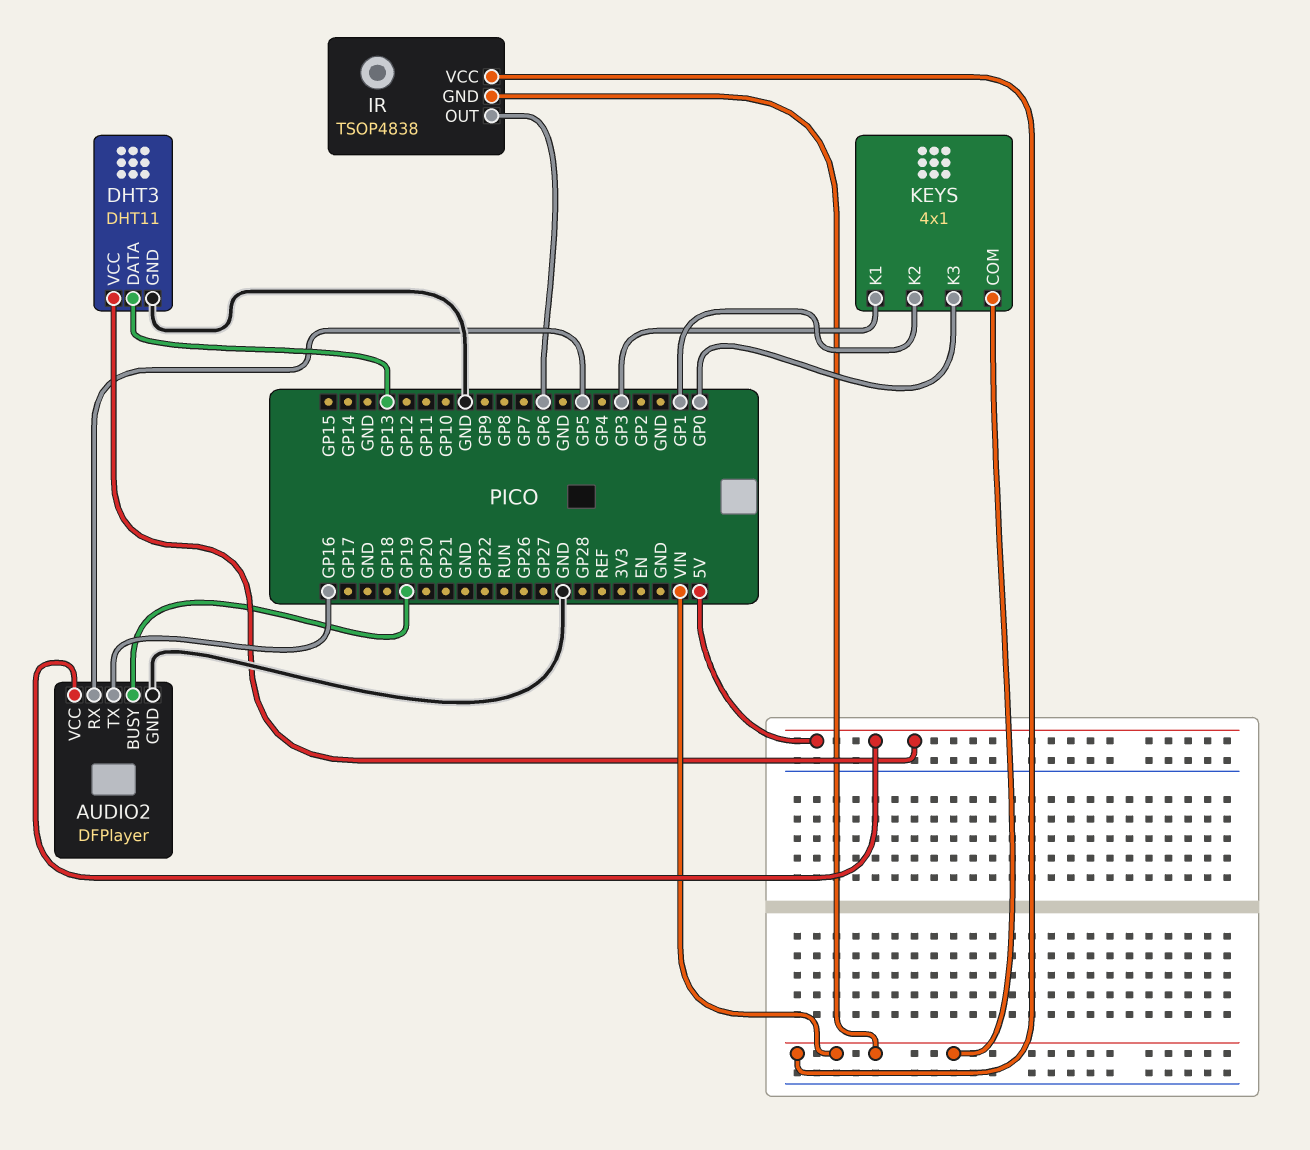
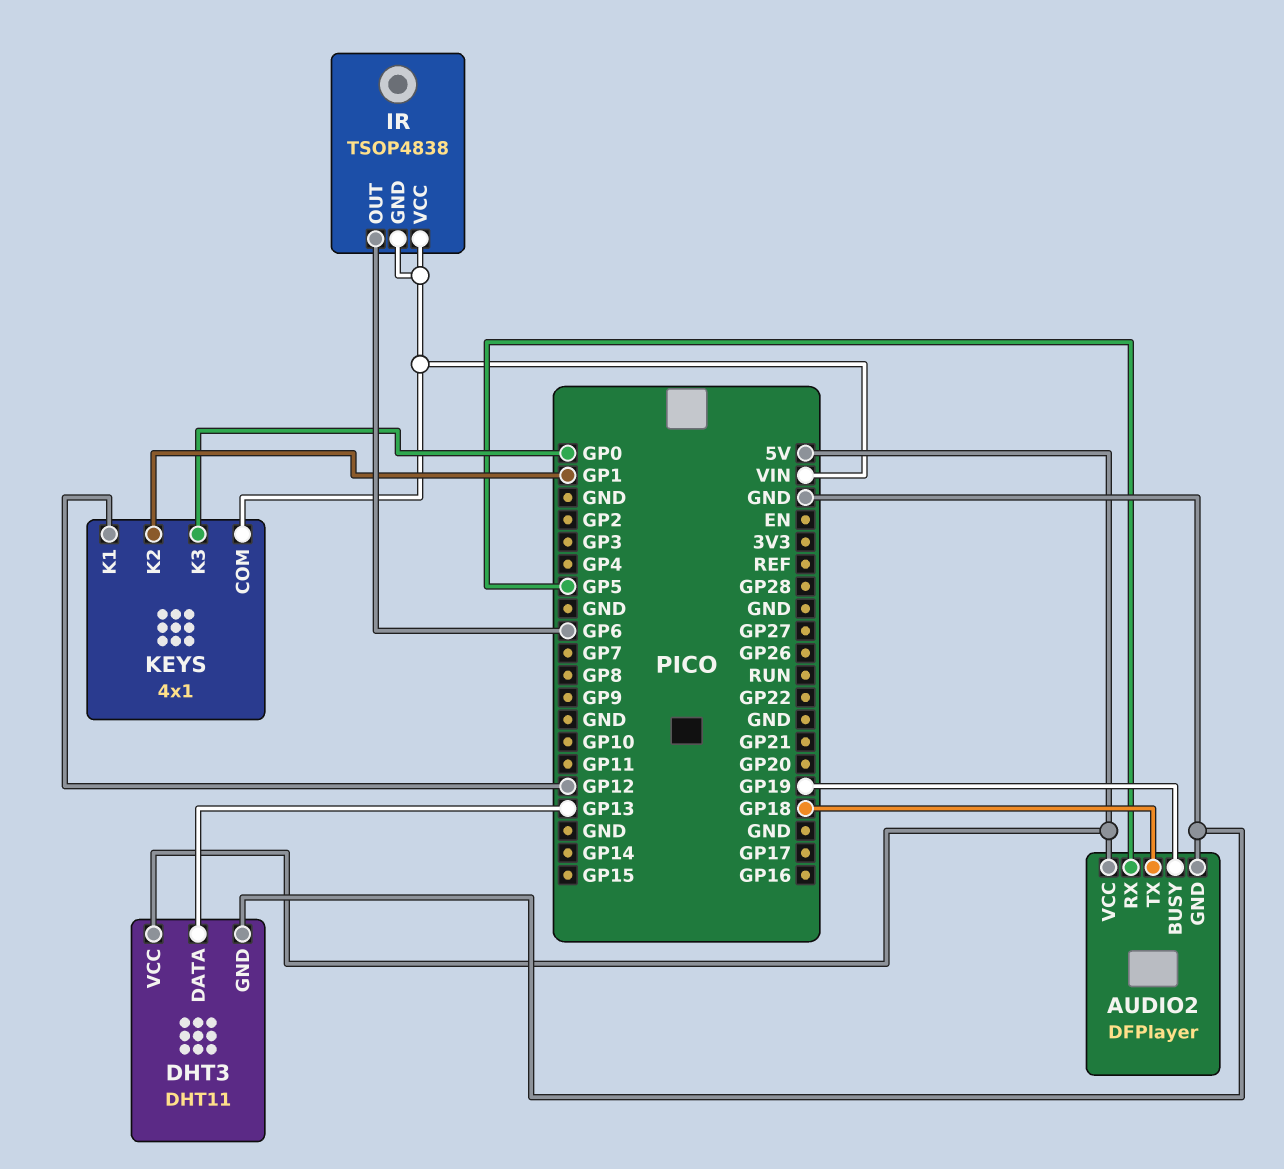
AUDIO2 pin TX: GP16 -> GP18
KEYS pin K1: GP3 -> GP12

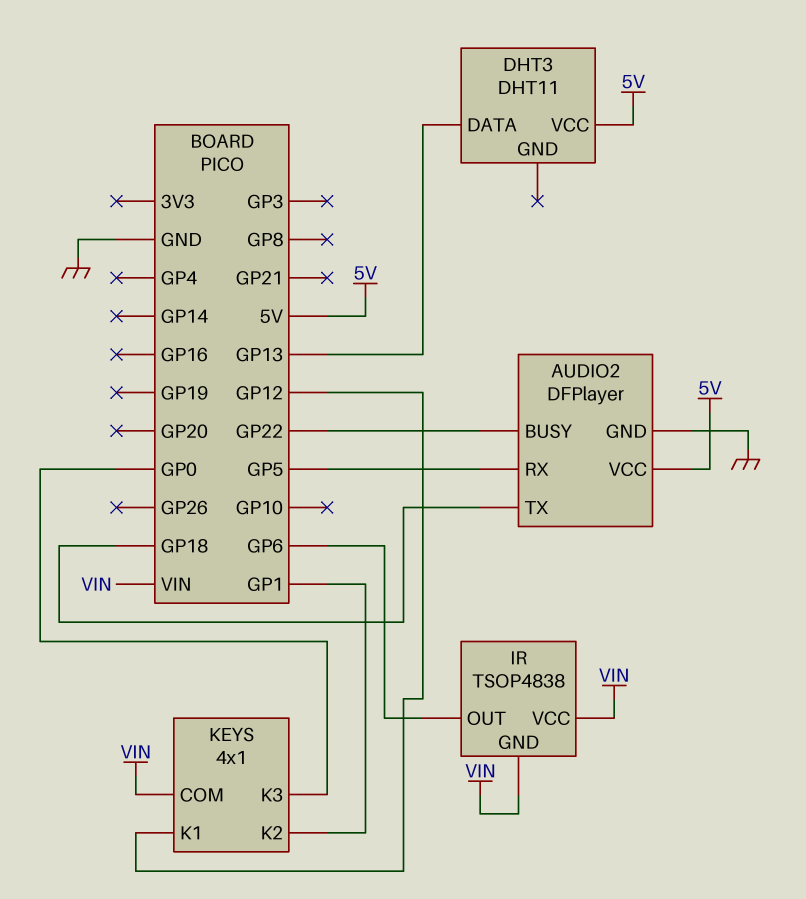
AUDIO2 pin BUSY: GP19 -> GP22
DHT3 pin GND: GND -> none

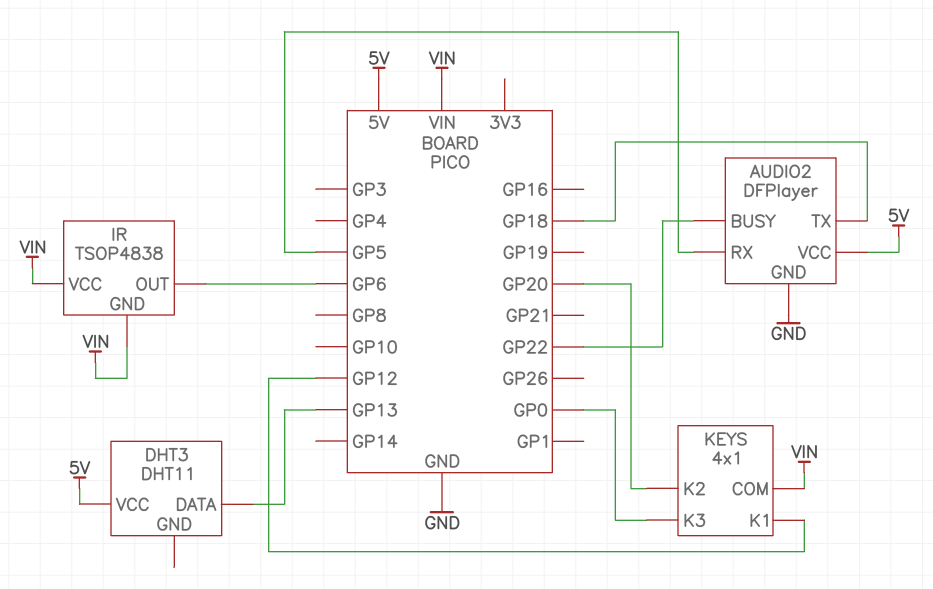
KEYS pin K2: GP1 -> GP20

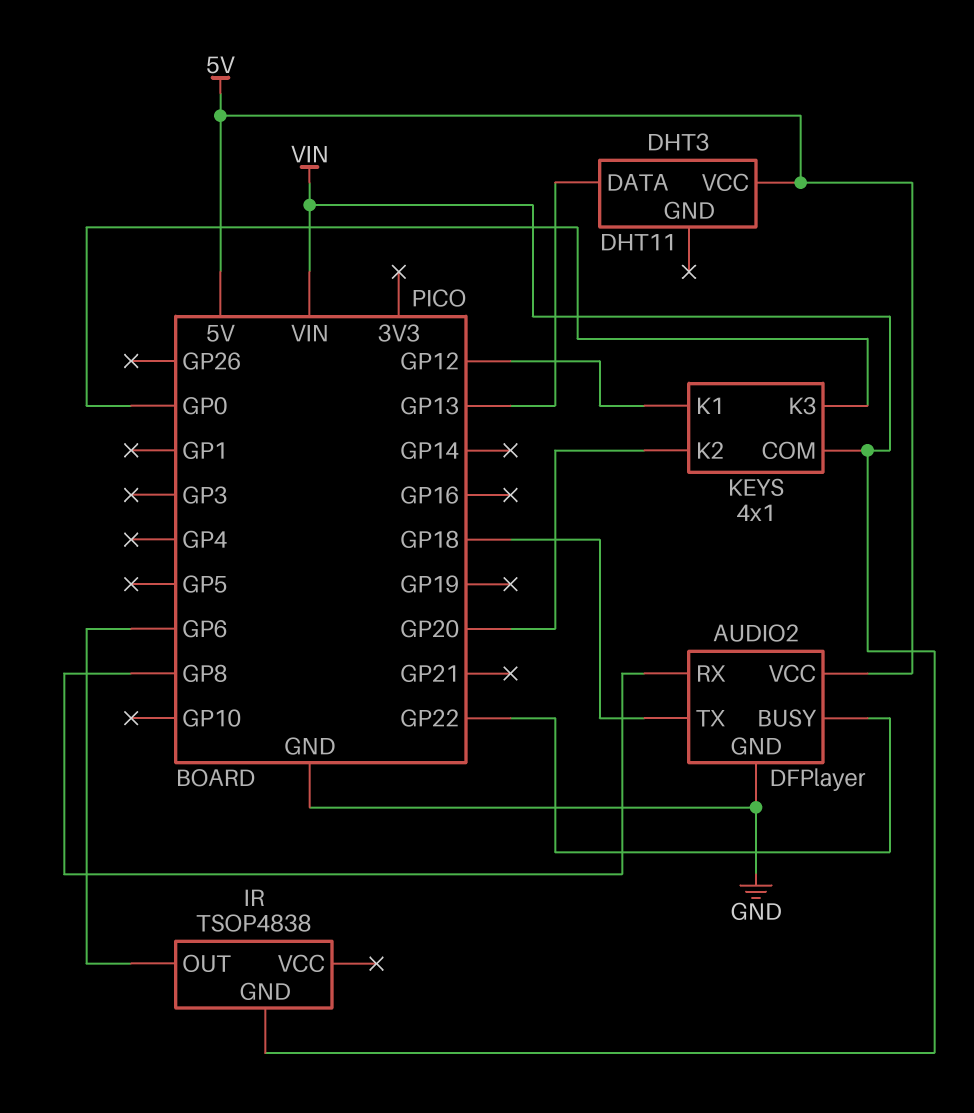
AUDIO2 pin RX: GP5 -> GP8
IR pin VCC: VIN -> none

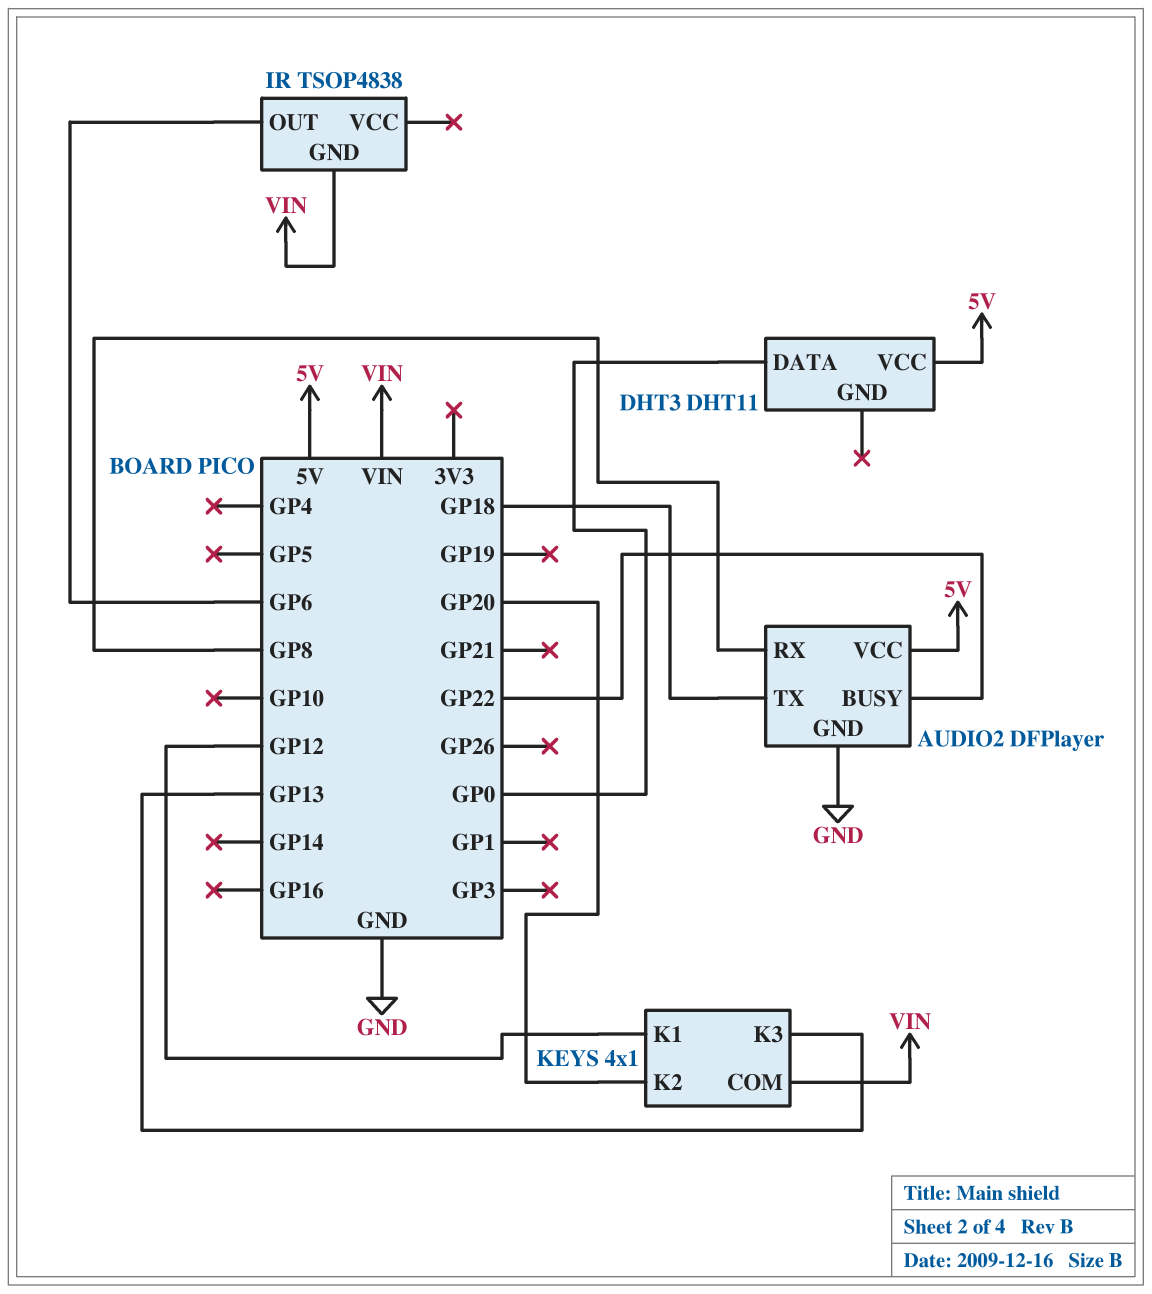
DHT3 pin DATA: GP13 -> GP0
KEYS pin K3: GP0 -> GP13

